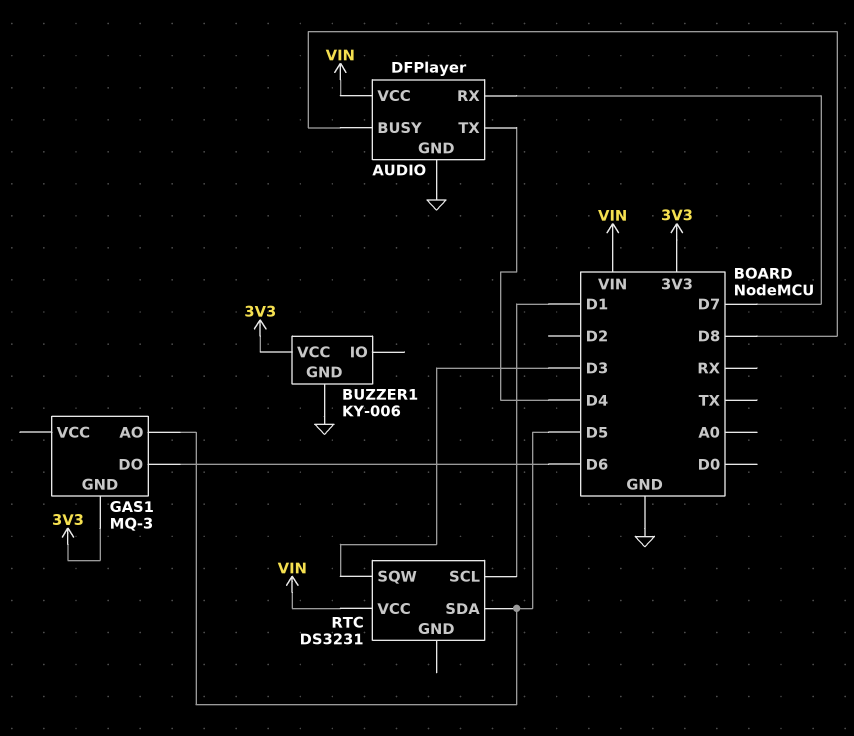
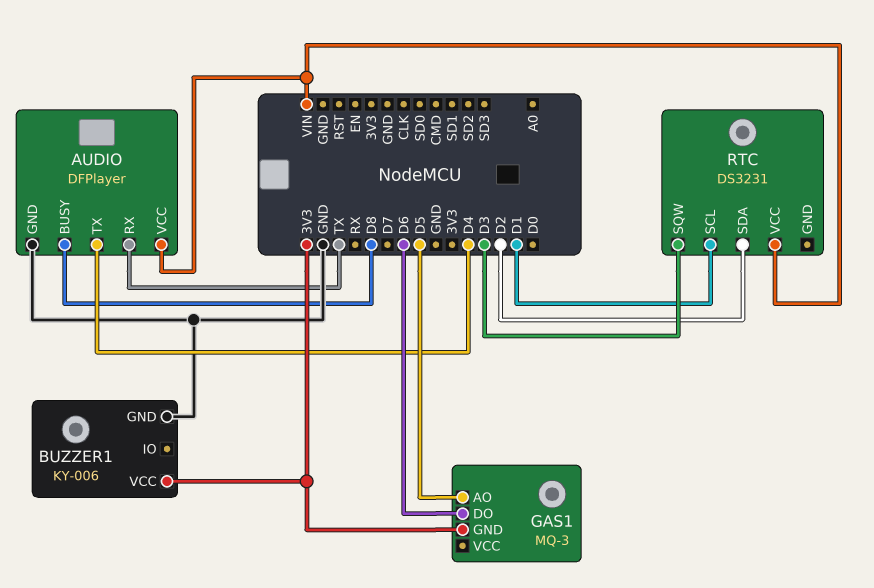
AUDIO pin RX: D7 -> TX
RTC pin SDA: D5 -> D2

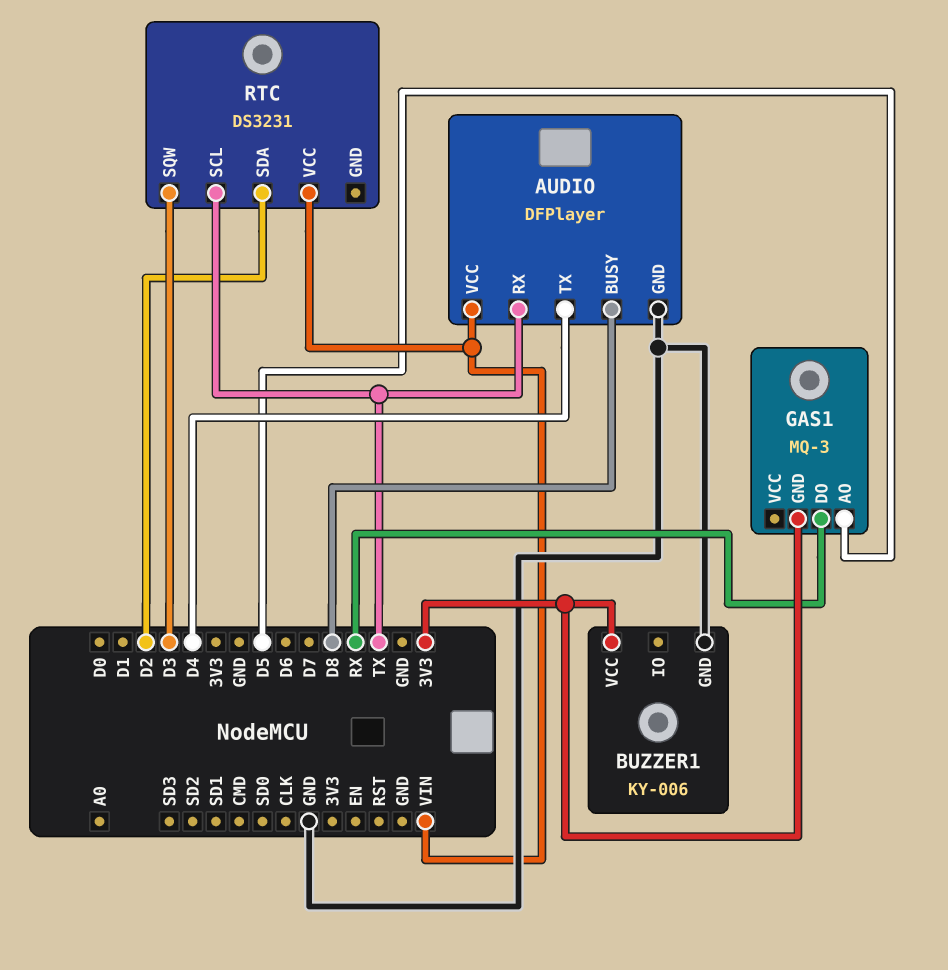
GAS1 pin DO: D6 -> RX
RTC pin SCL: D1 -> TX

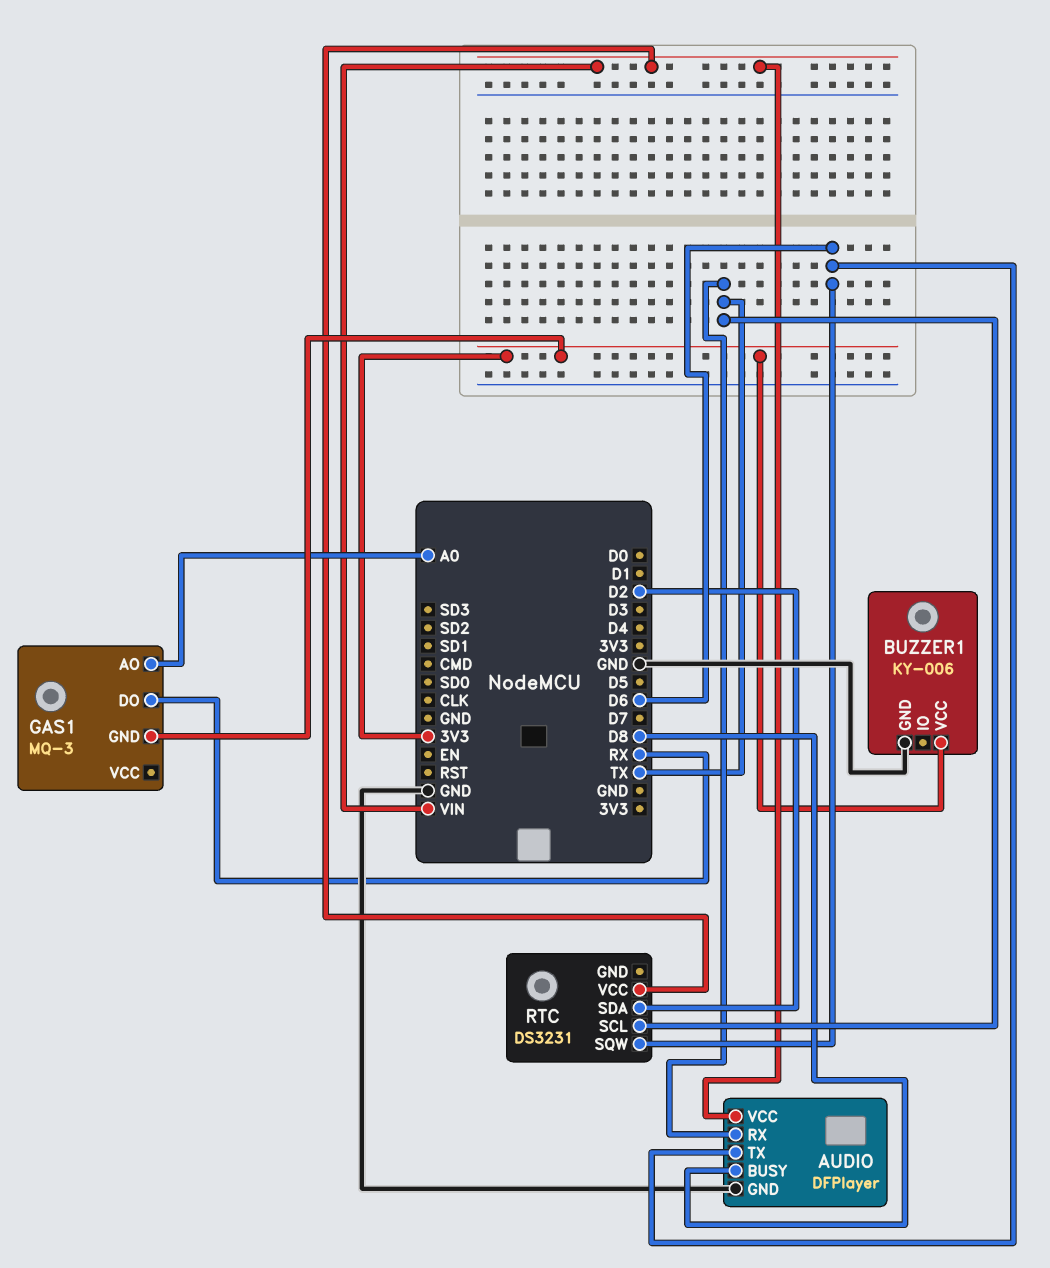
AUDIO pin TX: D4 -> D6
GAS1 pin AO: D5 -> A0
RTC pin SQW: D3 -> D6

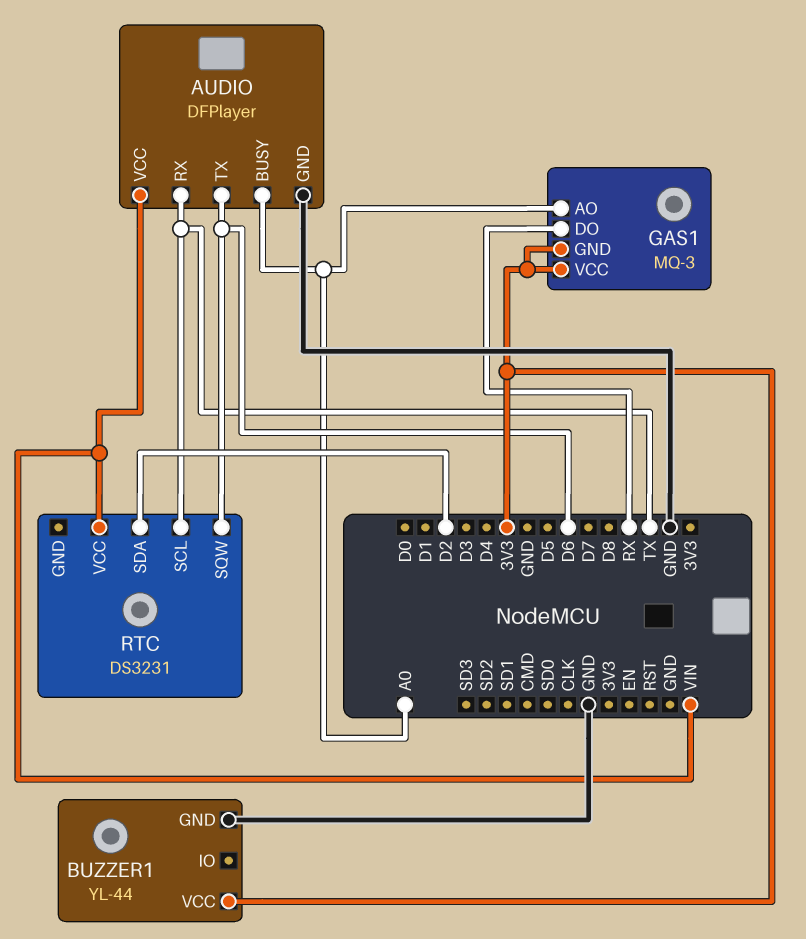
AUDIO pin BUSY: D8 -> A0
BUZZER1: KY-006 -> YL-44
GAS1 pin VCC: none -> 3V3

